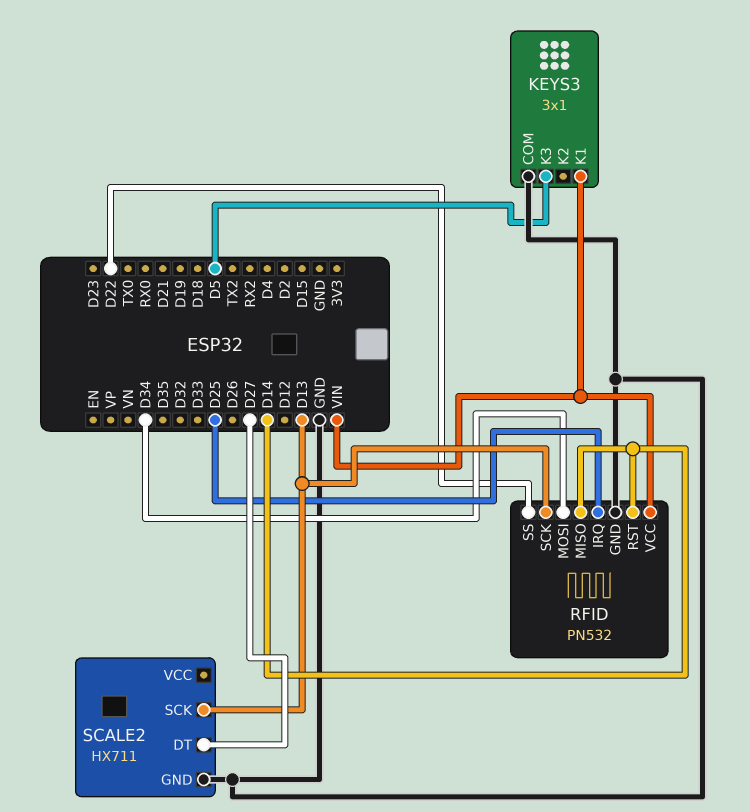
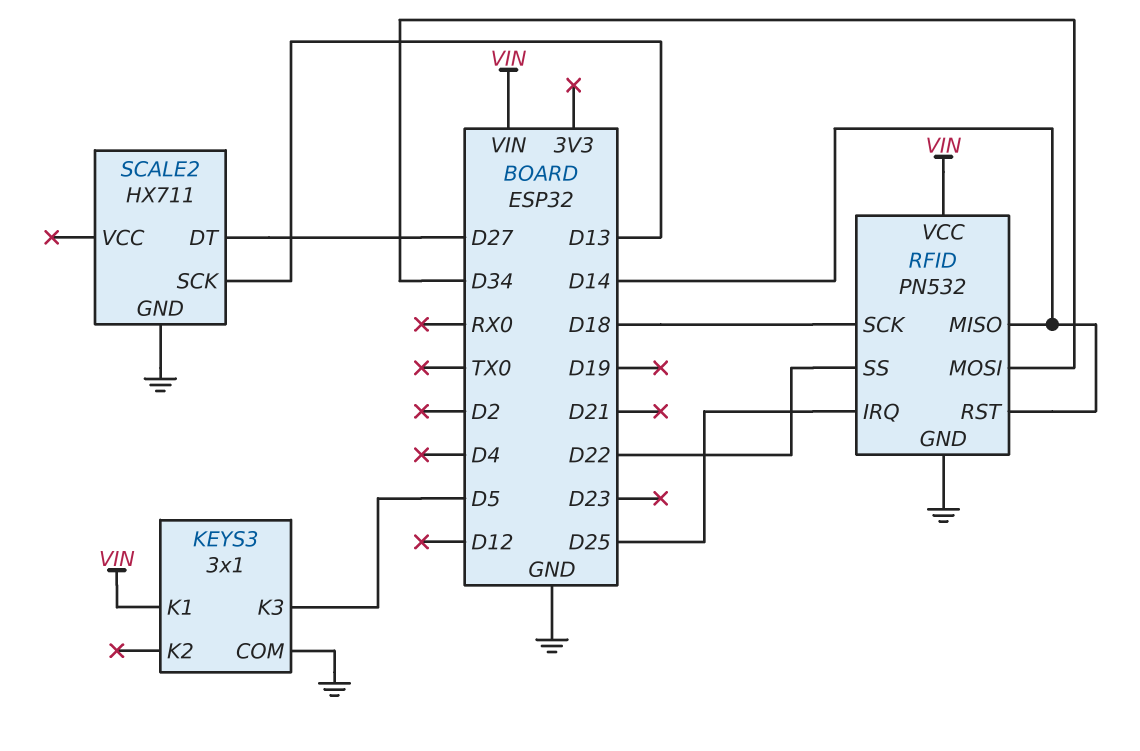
RFID pin SCK: D13 -> D18

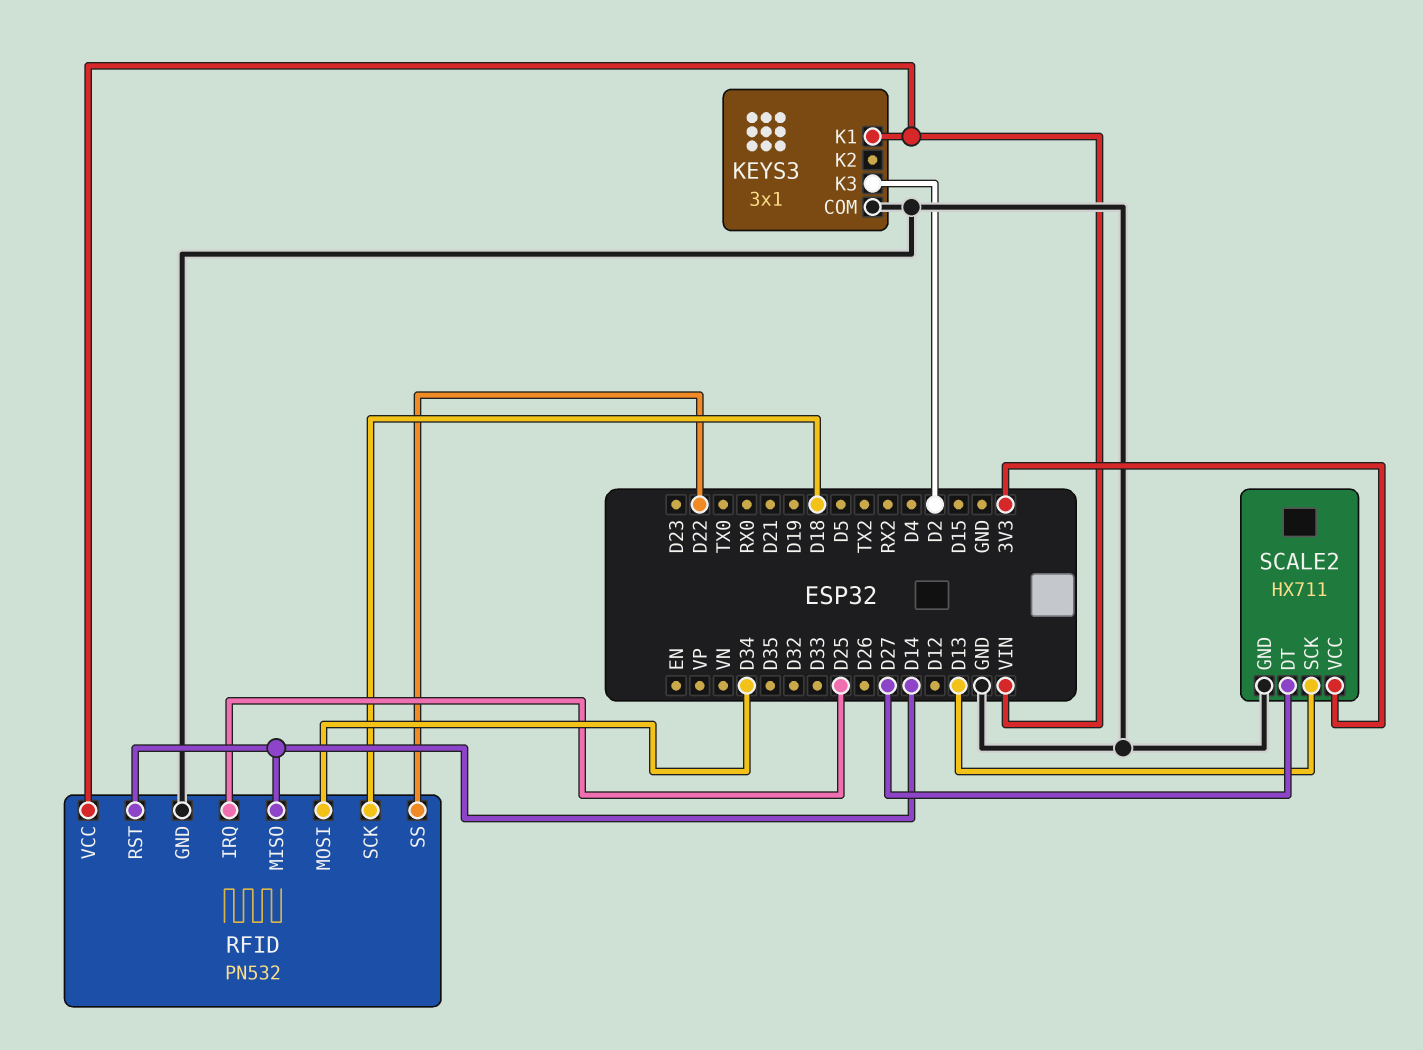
KEYS3 pin K3: D5 -> D2
SCALE2 pin VCC: none -> 3V3

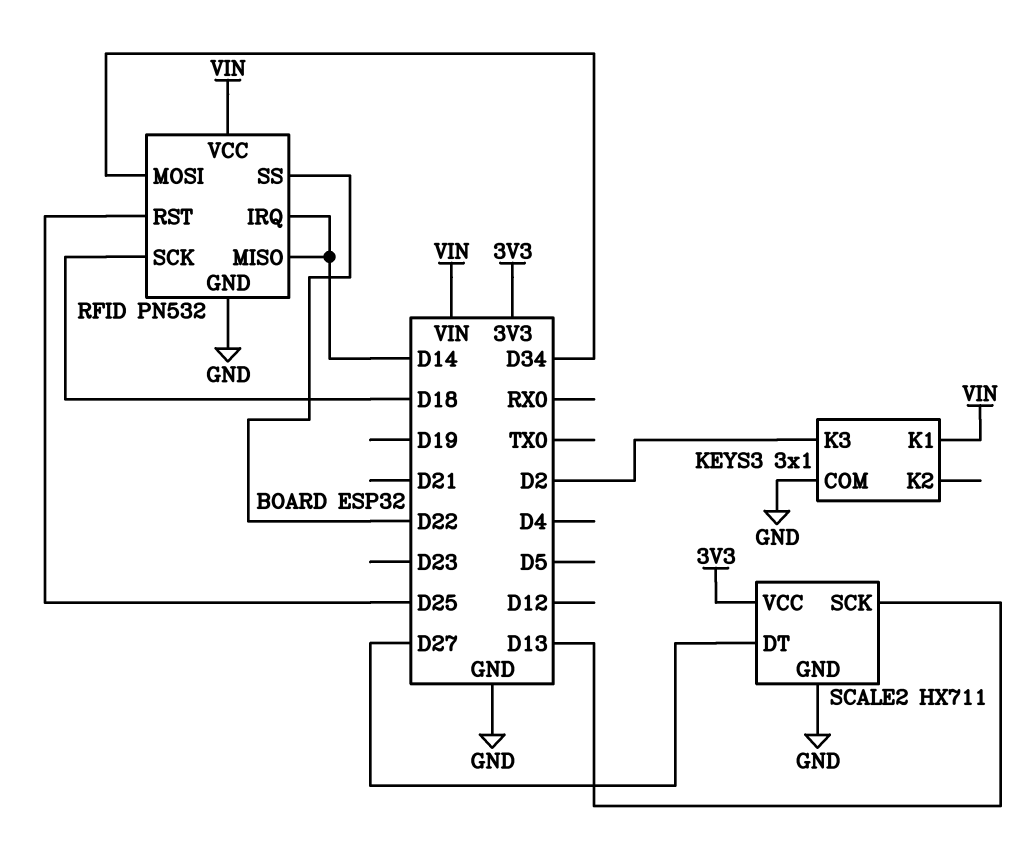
RFID pin IRQ: D25 -> D14
RFID pin RST: D14 -> D25

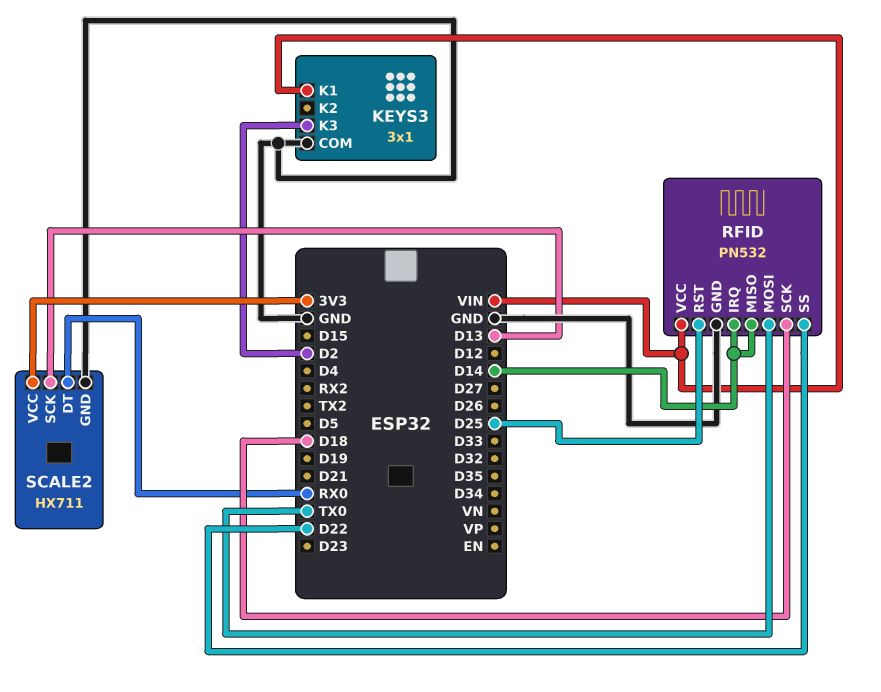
RFID pin MOSI: D34 -> TX0
SCALE2 pin DT: D27 -> RX0

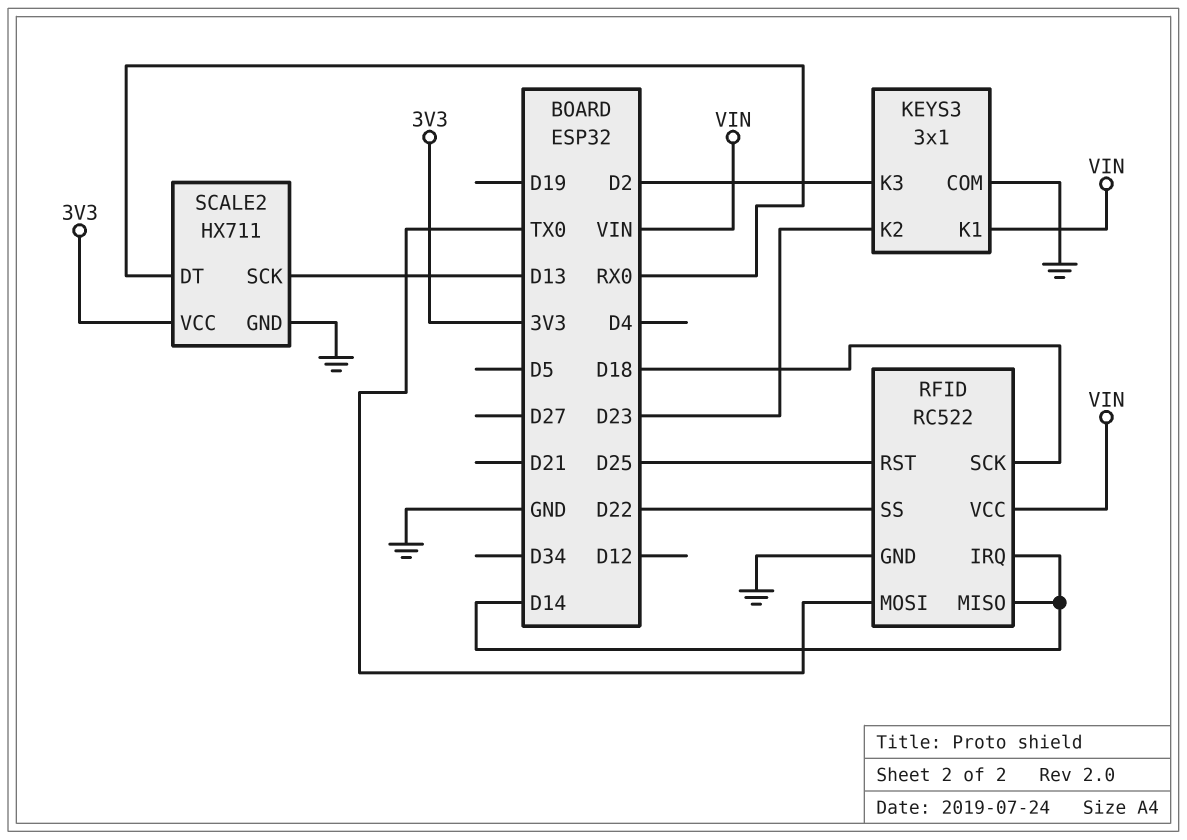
KEYS3 pin K2: none -> D23
RFID: PN532 -> RC522

